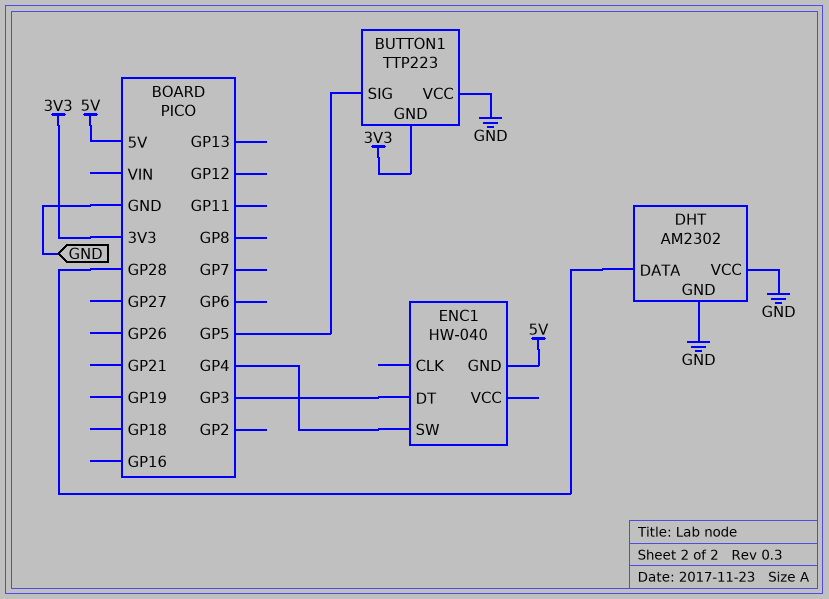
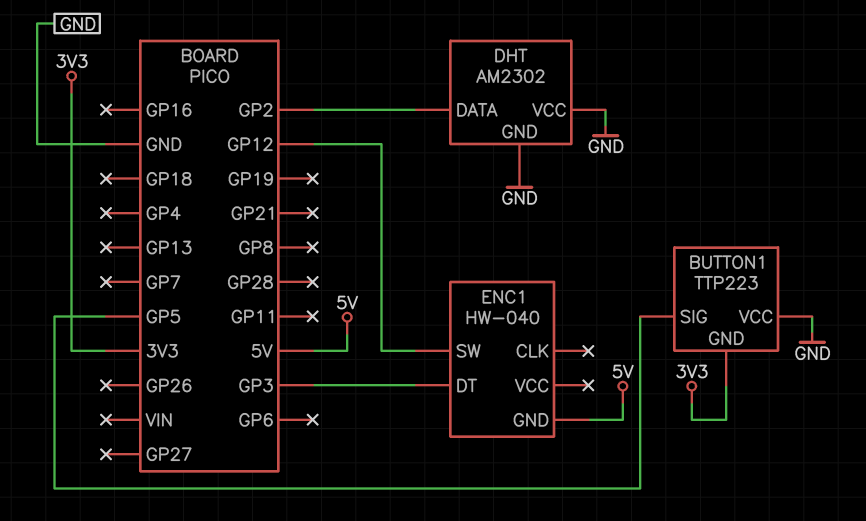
DHT pin DATA: GP28 -> GP2
ENC1 pin SW: GP4 -> GP12

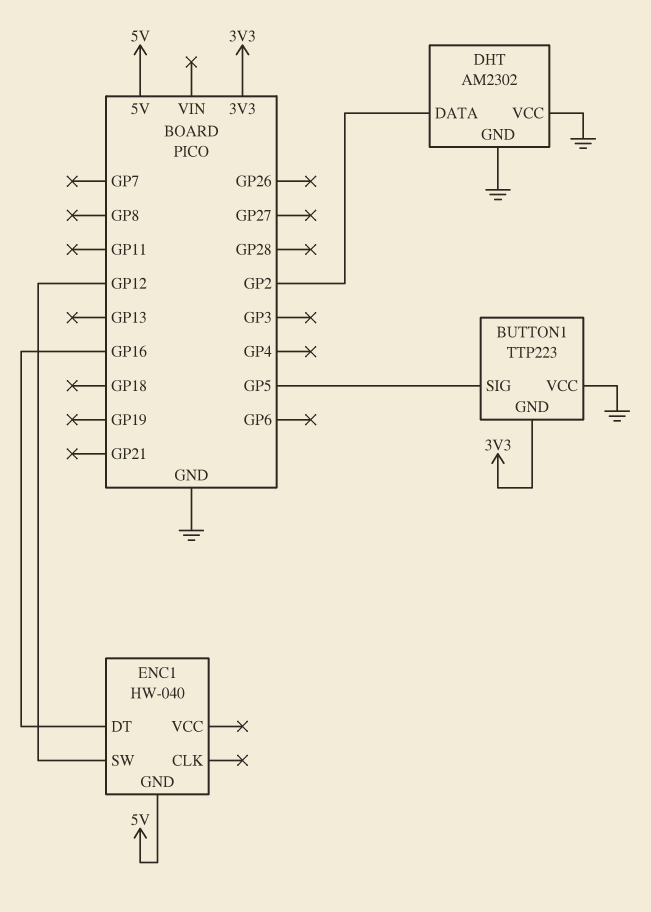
ENC1 pin DT: GP3 -> GP16

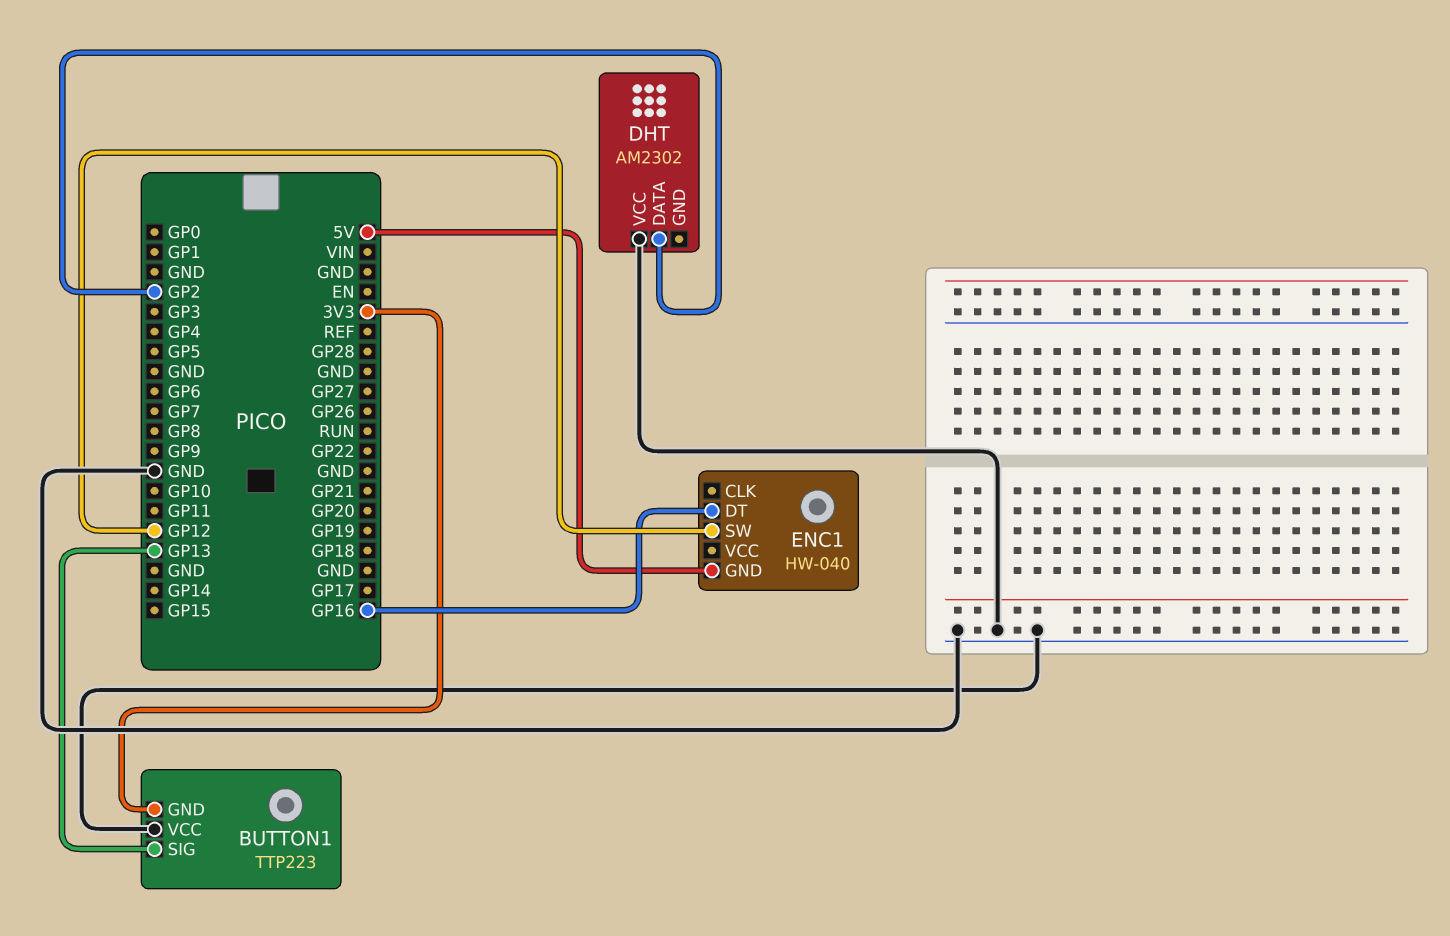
BUTTON1 pin SIG: GP5 -> GP13
DHT pin GND: GND -> none

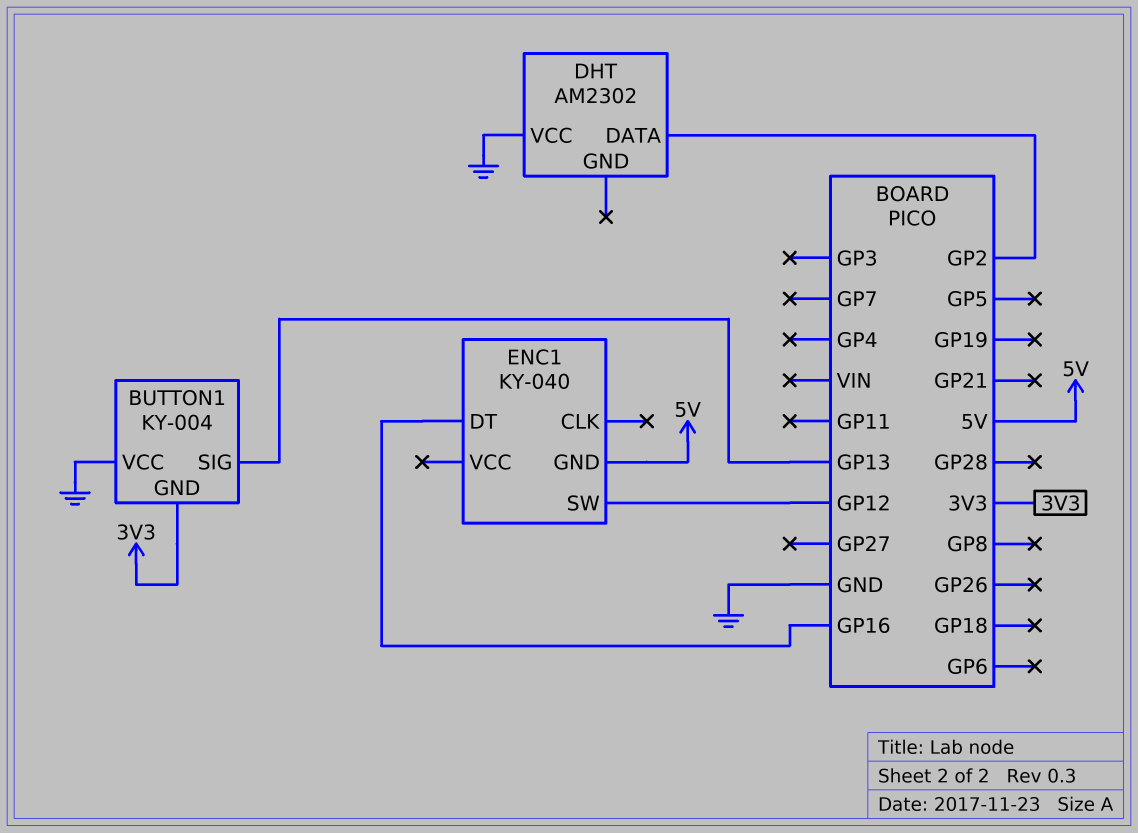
BUTTON1: TTP223 -> KY-004
ENC1: HW-040 -> KY-040

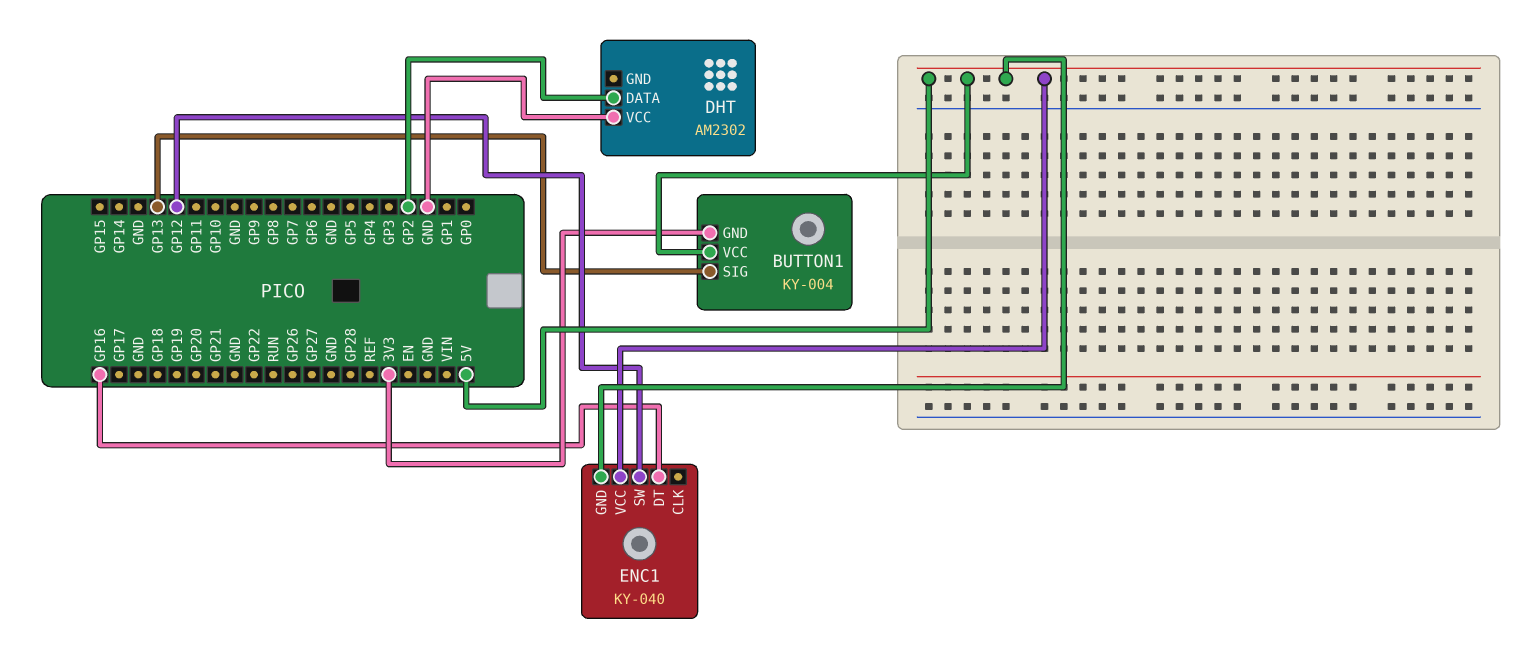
BUTTON1 pin VCC: GND -> 5V
ENC1 pin VCC: none -> 5V

